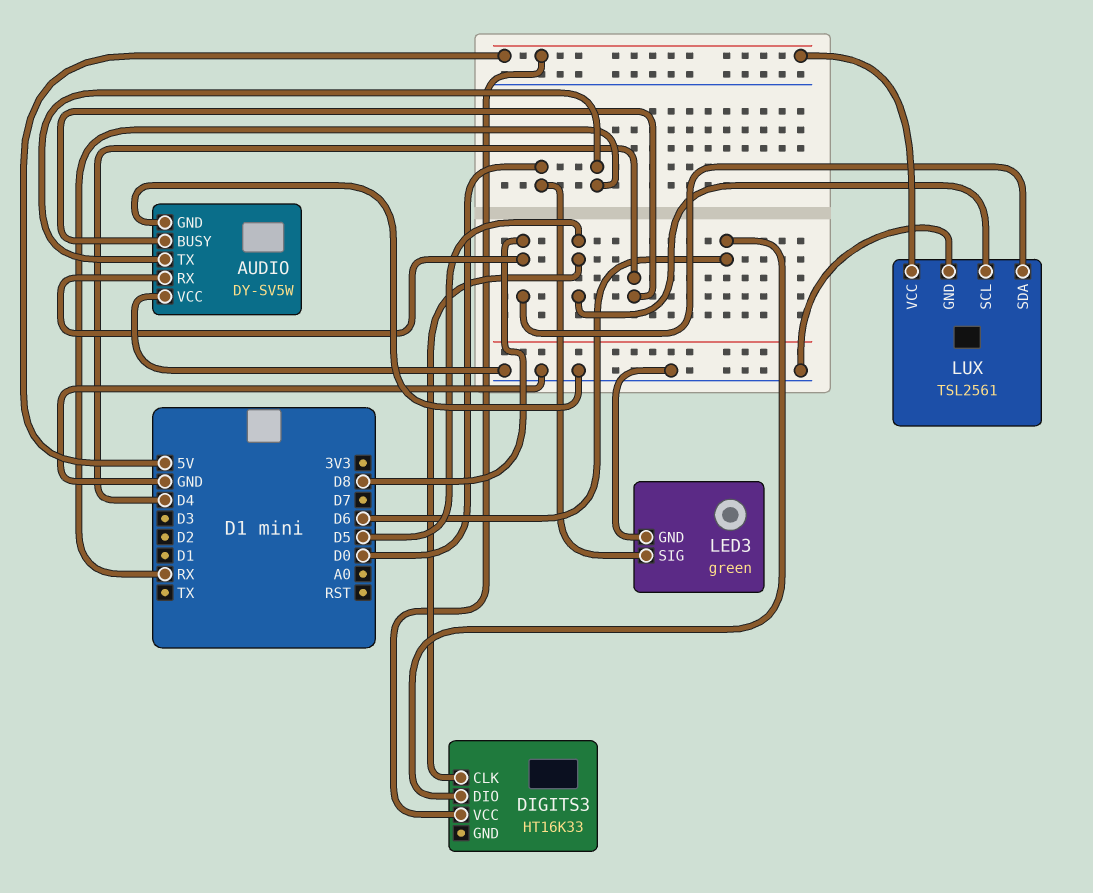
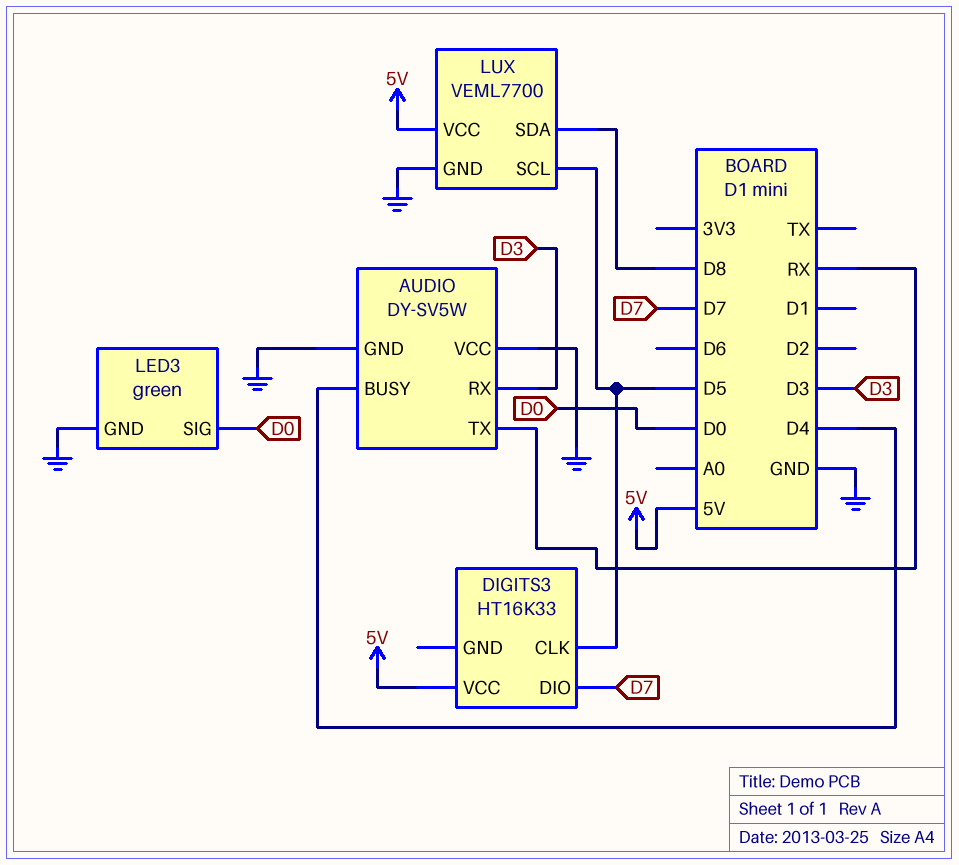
AUDIO pin RX: D8 -> D3
DIGITS3 pin DIO: D6 -> D7
LUX: TSL2561 -> VEML7700

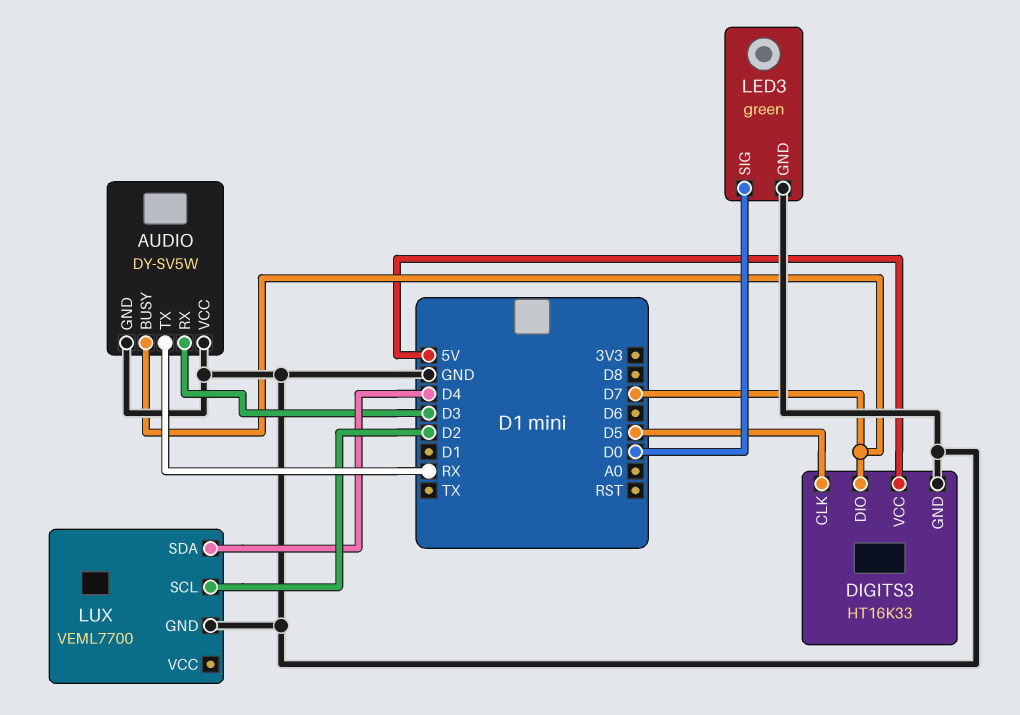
AUDIO pin BUSY: D4 -> D7
DIGITS3 pin GND: none -> GND
LUX pin SCL: D5 -> D2
LUX pin SDA: D8 -> D4
LUX pin VCC: 5V -> none

